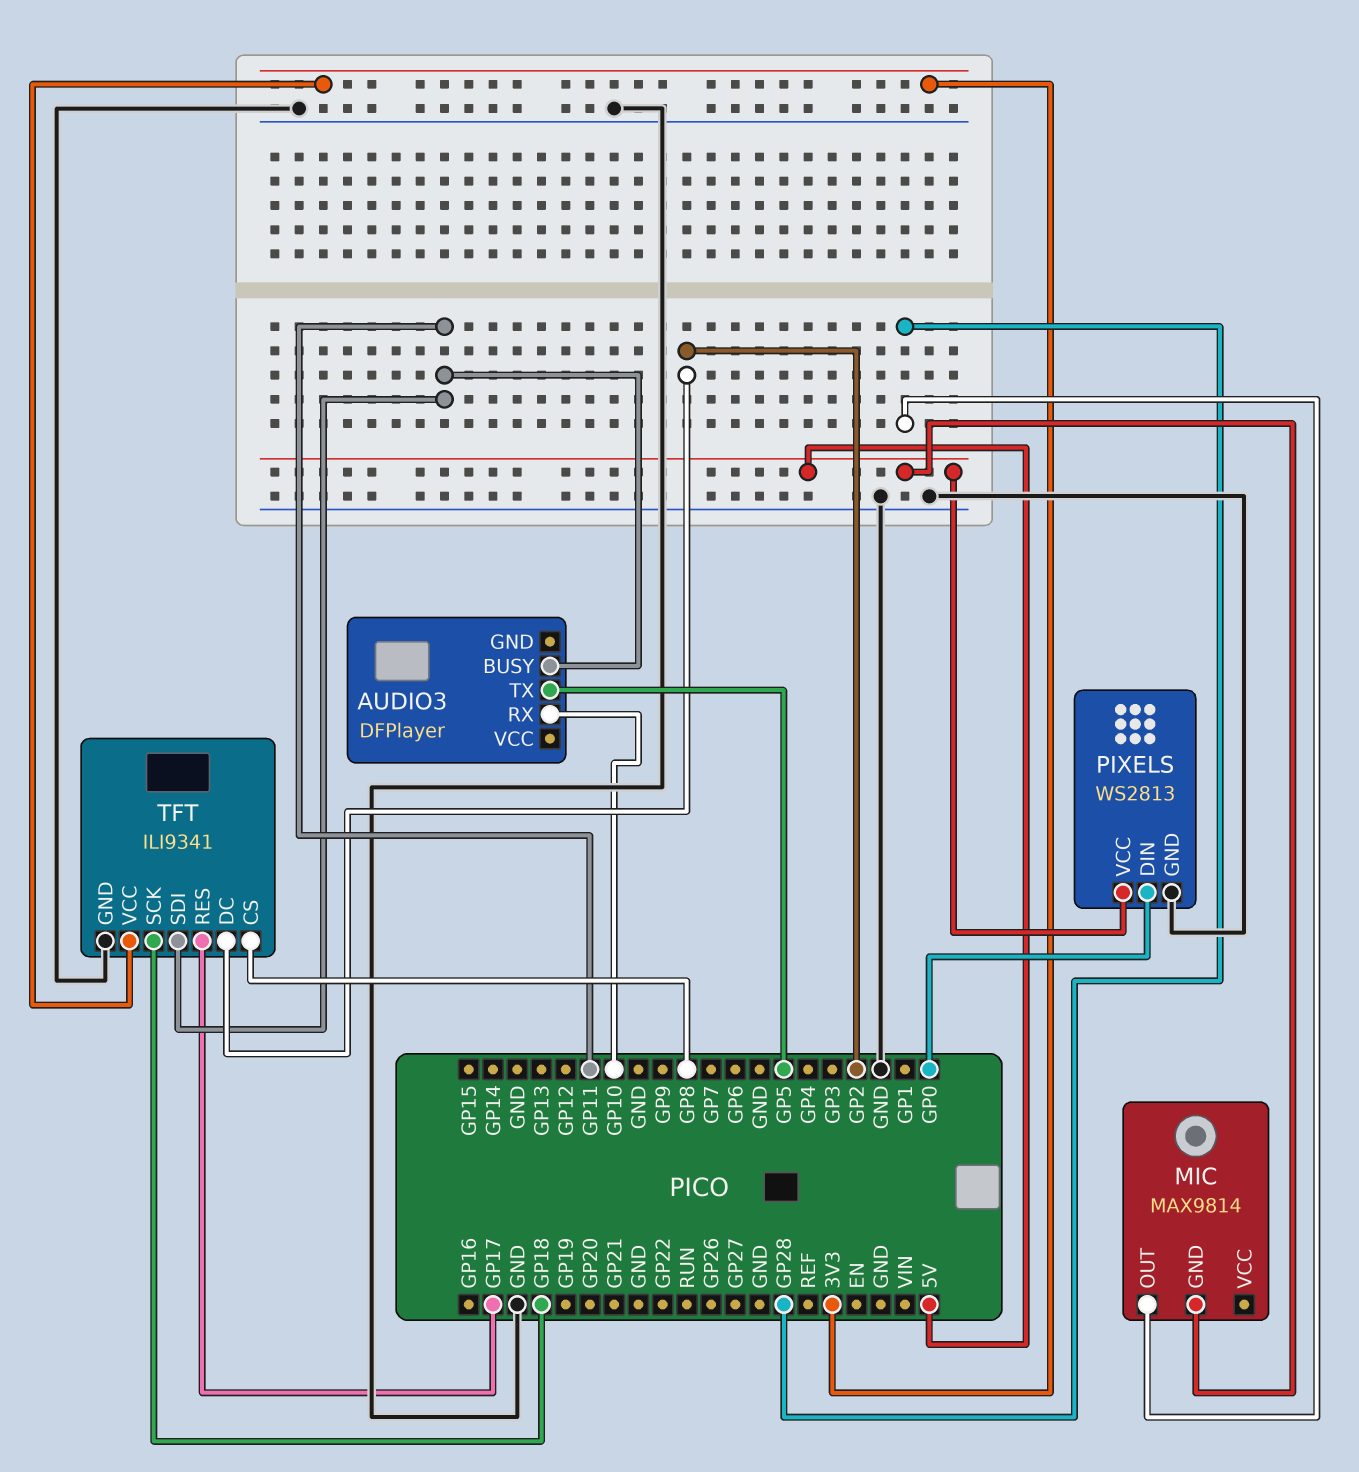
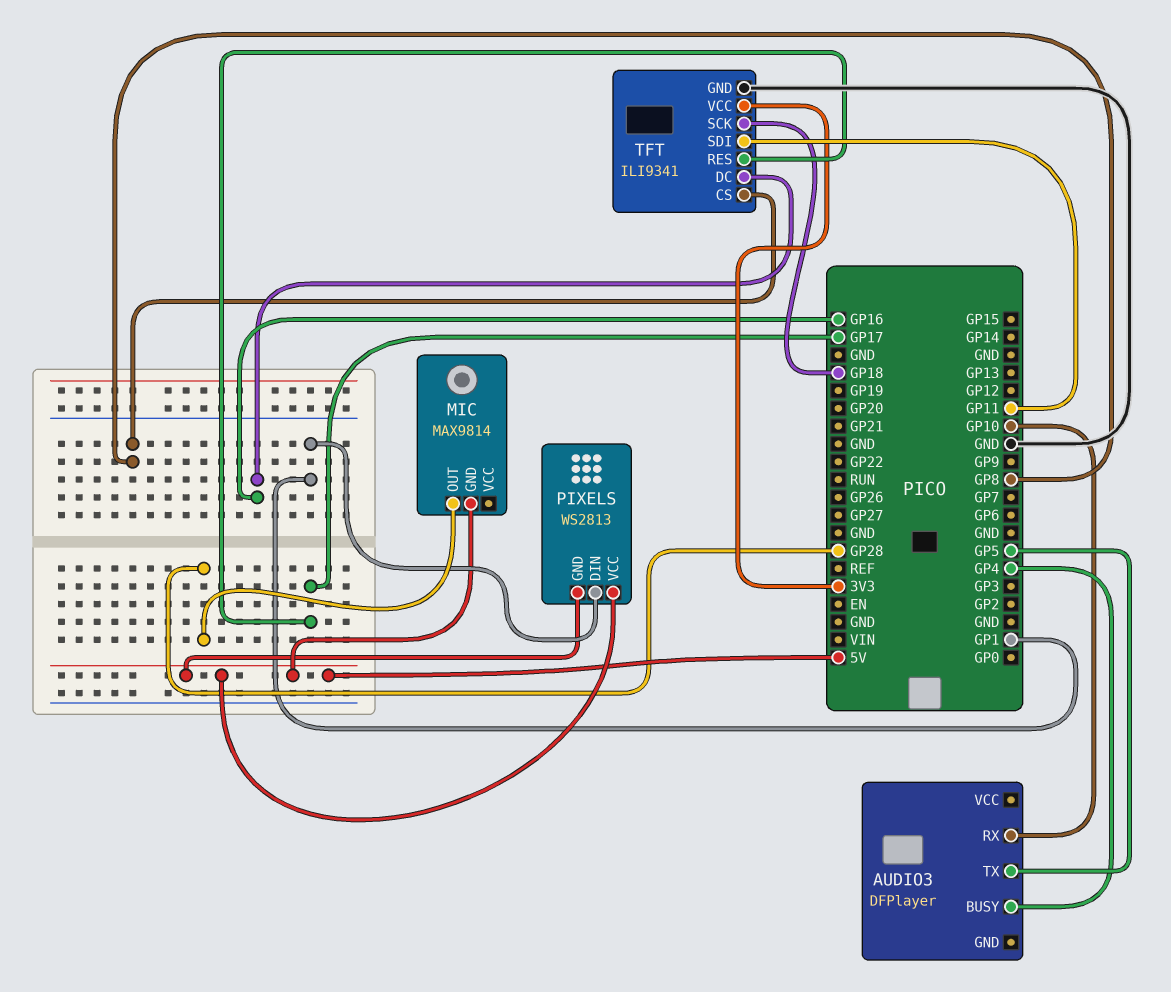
AUDIO3 pin BUSY: GP11 -> GP4
PIXELS pin DIN: GP0 -> GP1
PIXELS pin GND: GND -> 5V
TFT pin DC: GP2 -> GP16

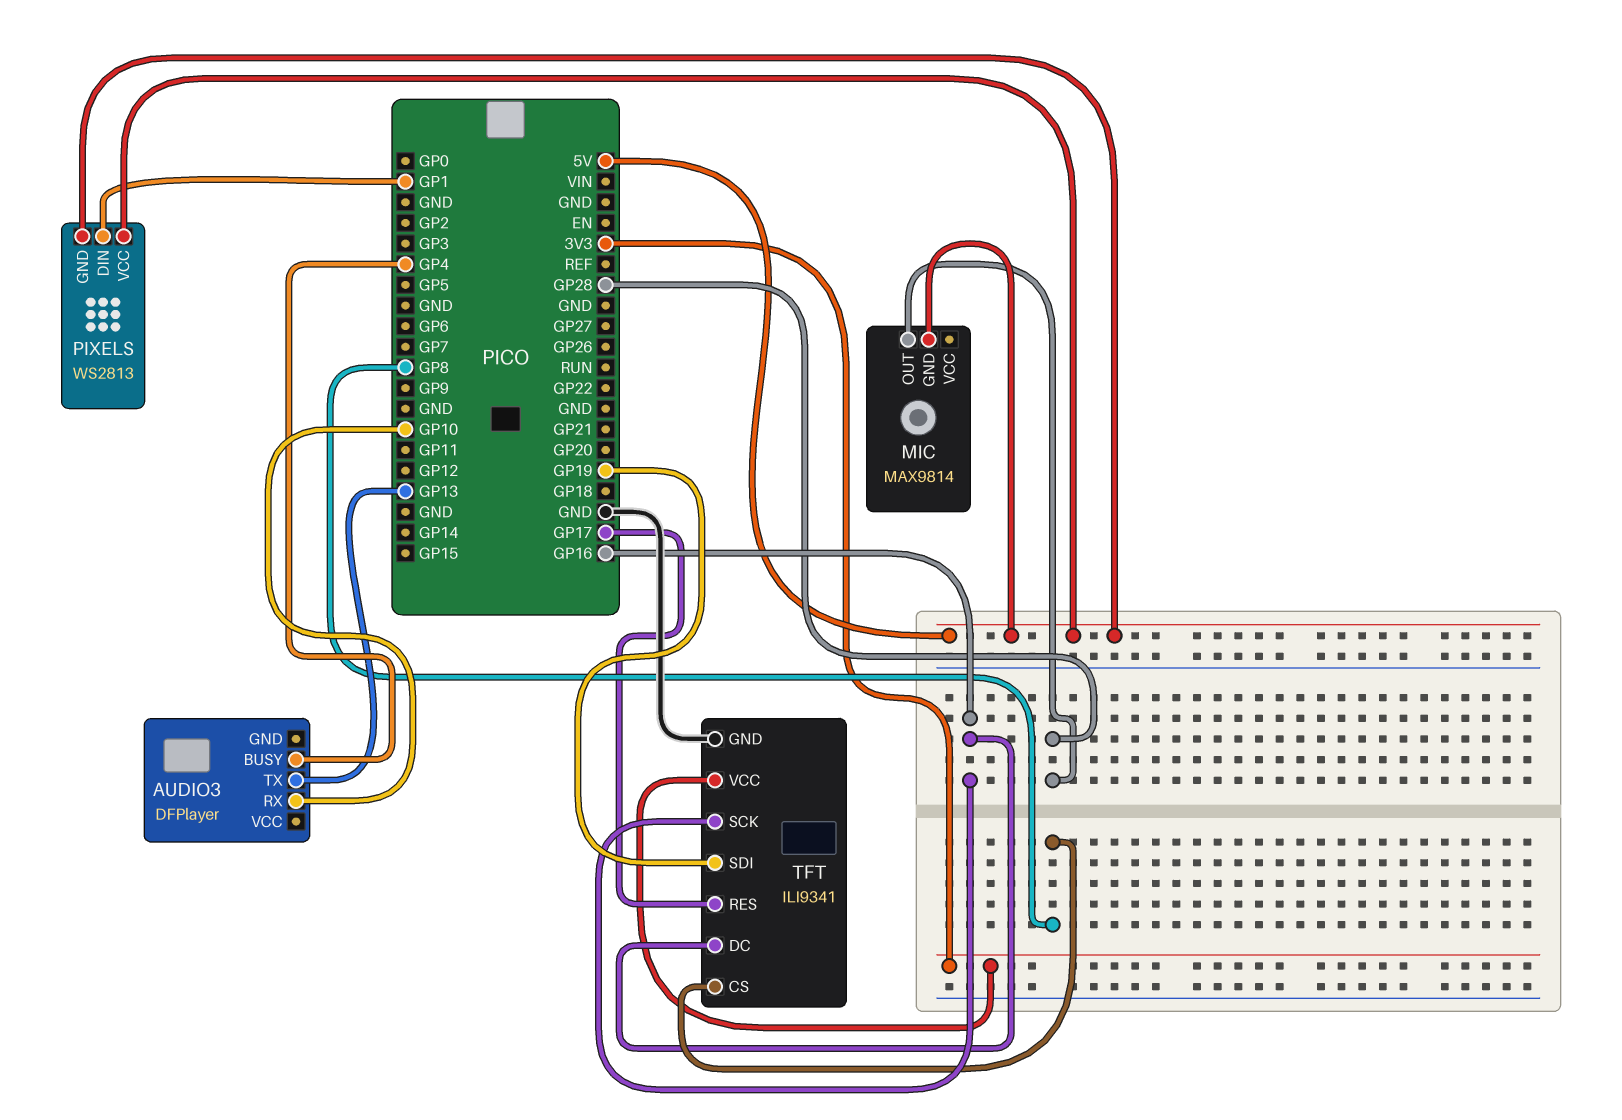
AUDIO3 pin TX: GP5 -> GP13
TFT pin SCK: GP18 -> GP16
TFT pin SDI: GP11 -> GP19

